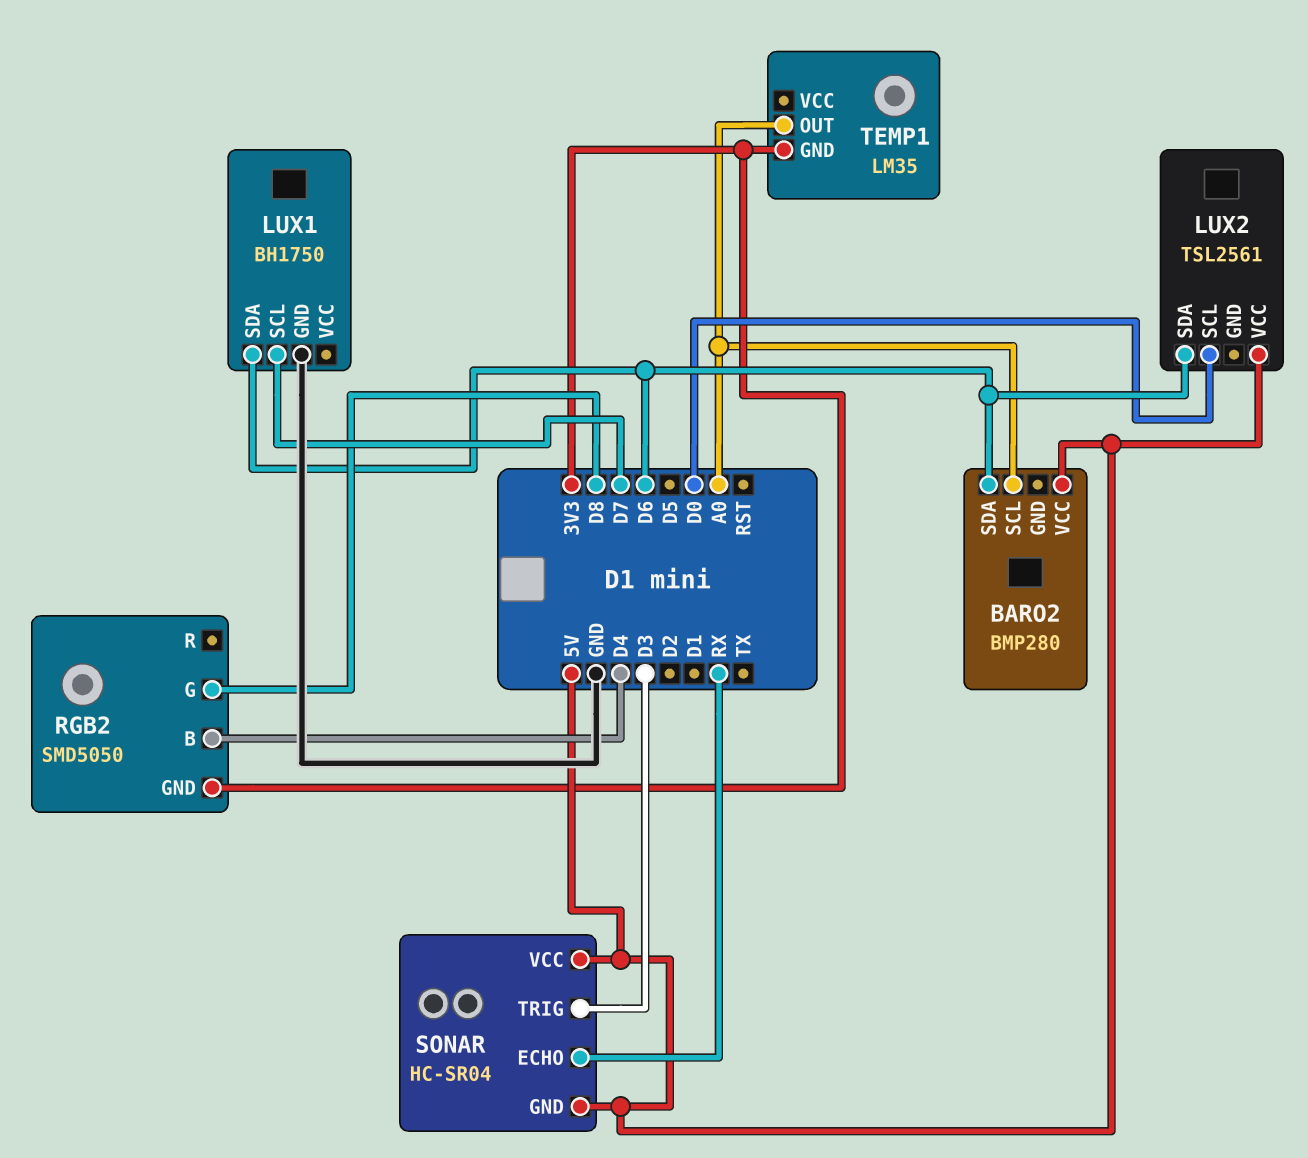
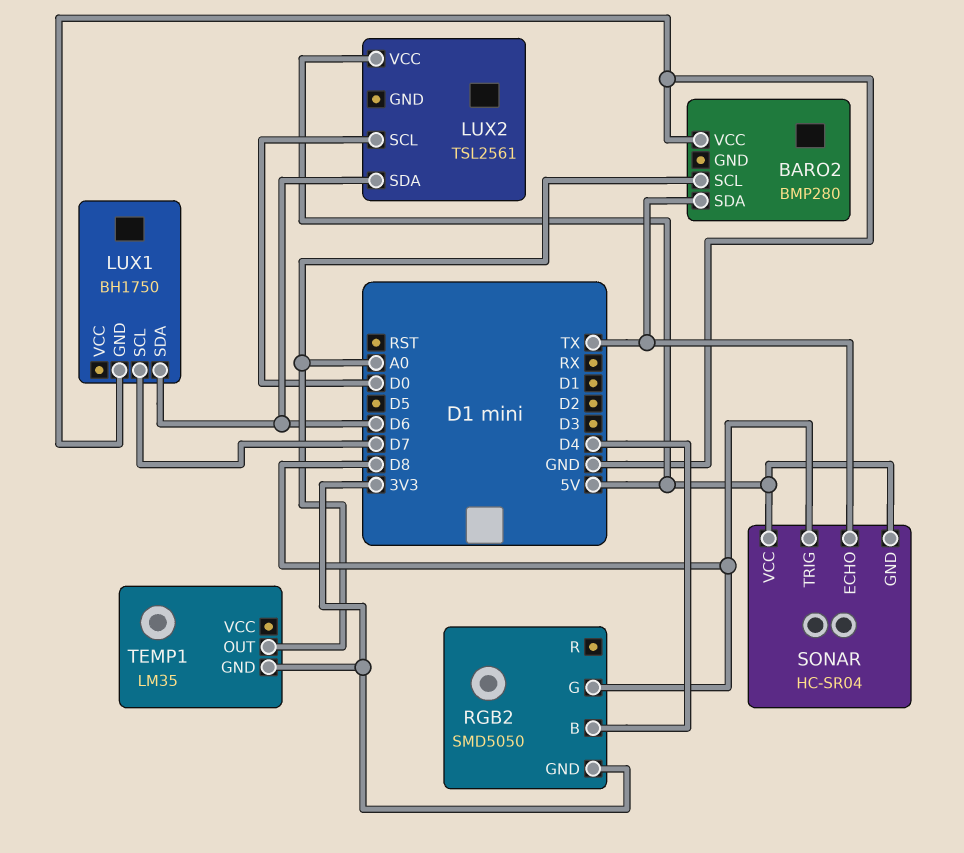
BARO2 pin SDA: D6 -> TX
BARO2 pin VCC: 5V -> GND
SONAR pin ECHO: RX -> TX
SONAR pin TRIG: D3 -> D8

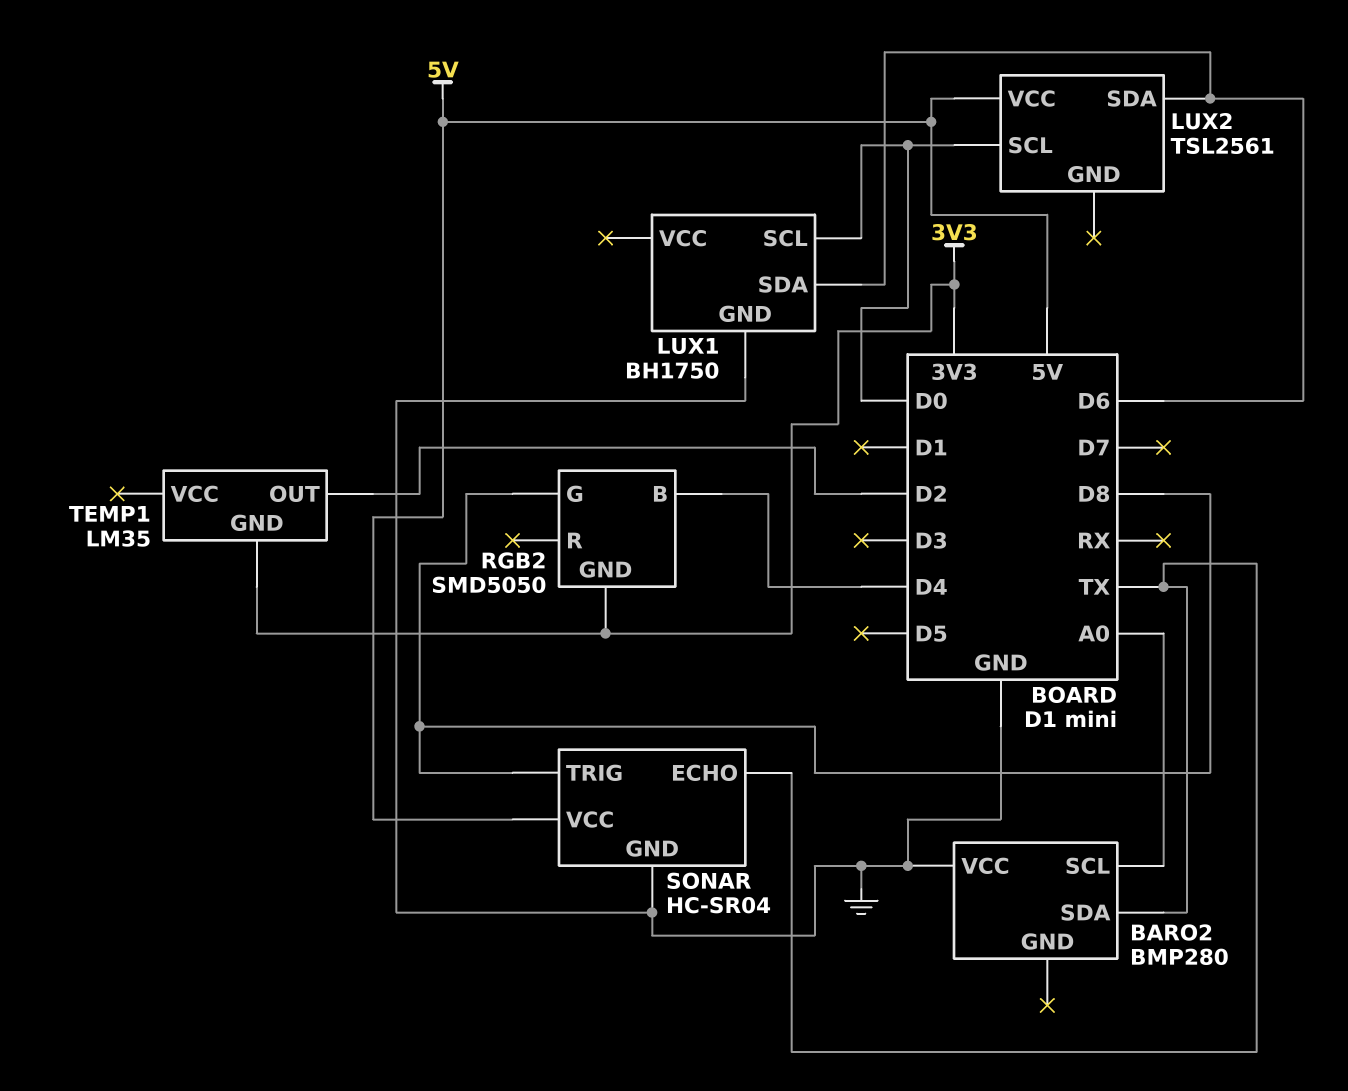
LUX1 pin SCL: D7 -> D0
SONAR pin GND: 5V -> GND
TEMP1 pin OUT: A0 -> D2

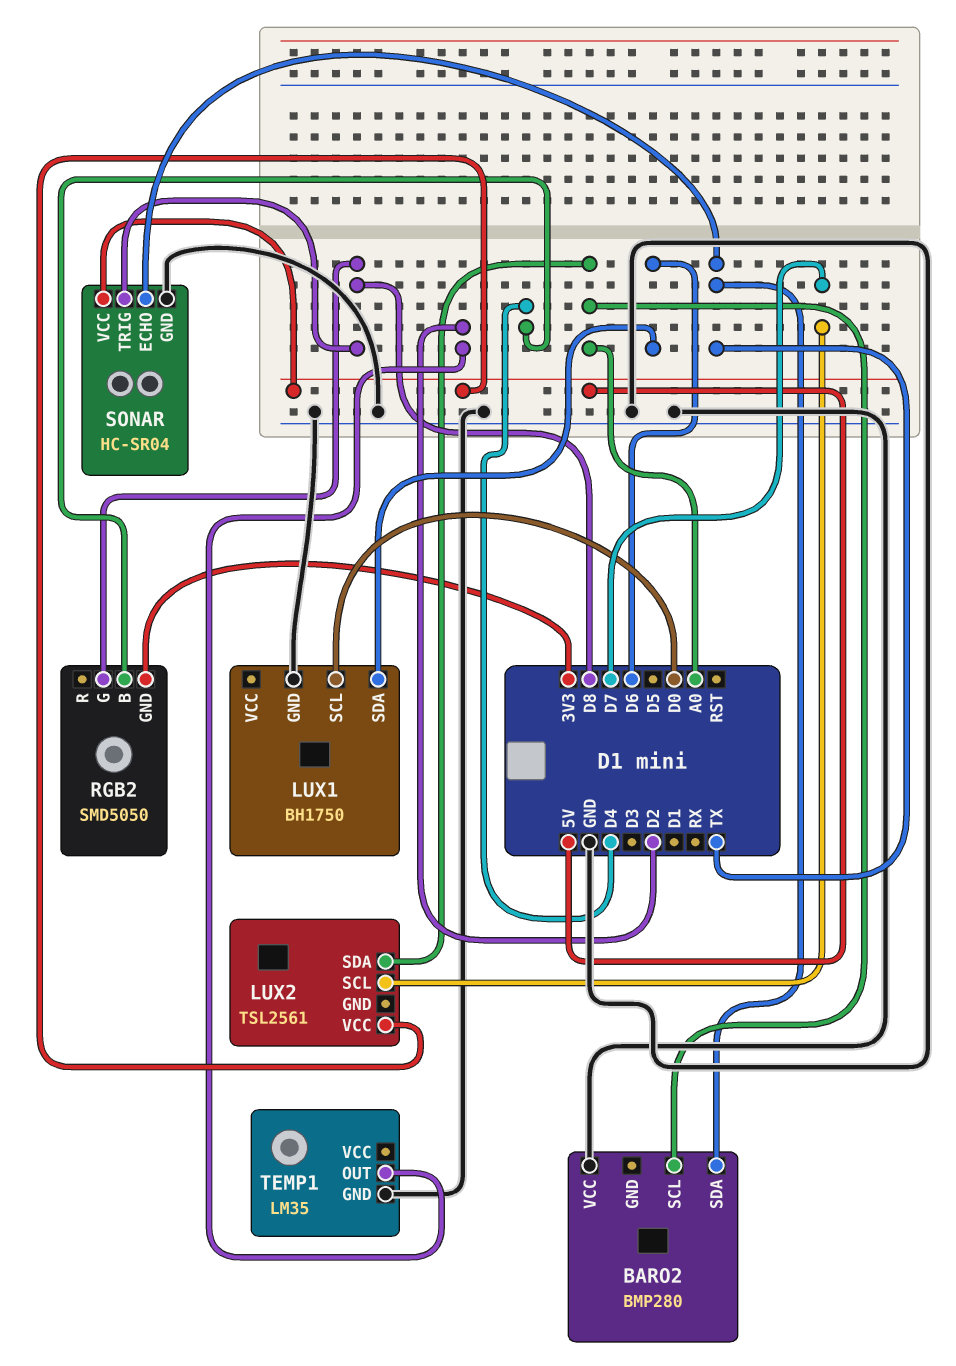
LUX2 pin SCL: D0 -> D7
LUX2 pin SDA: D6 -> A0
TEMP1 pin GND: 3V3 -> GND

